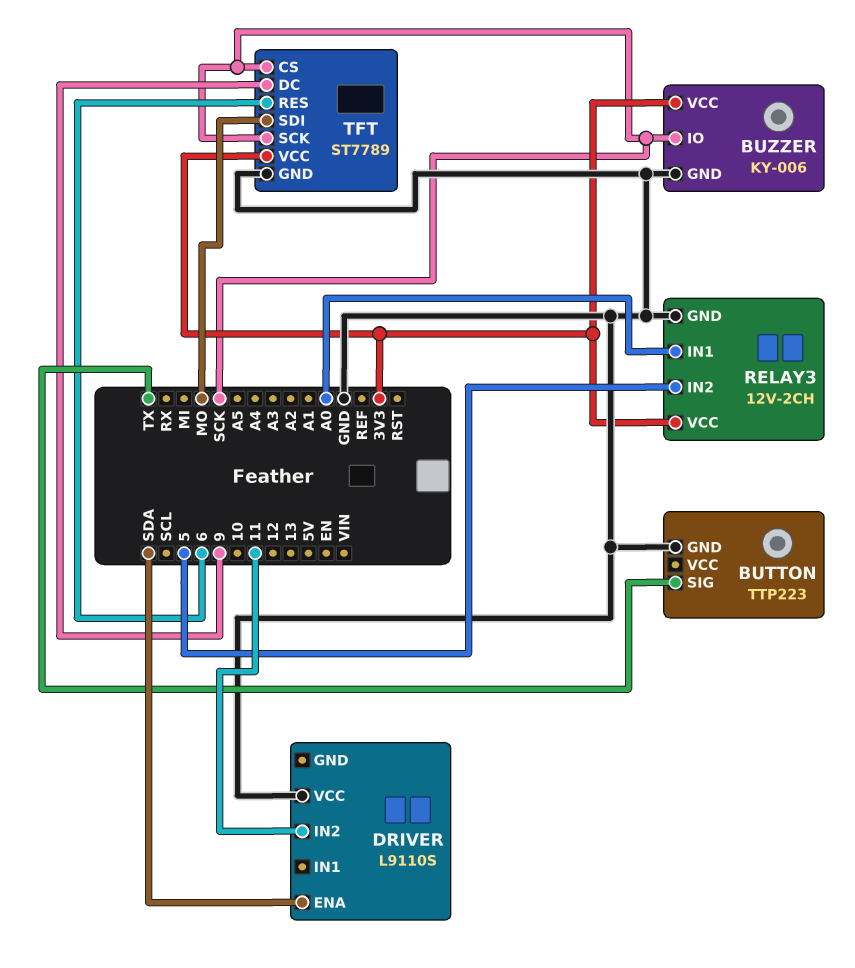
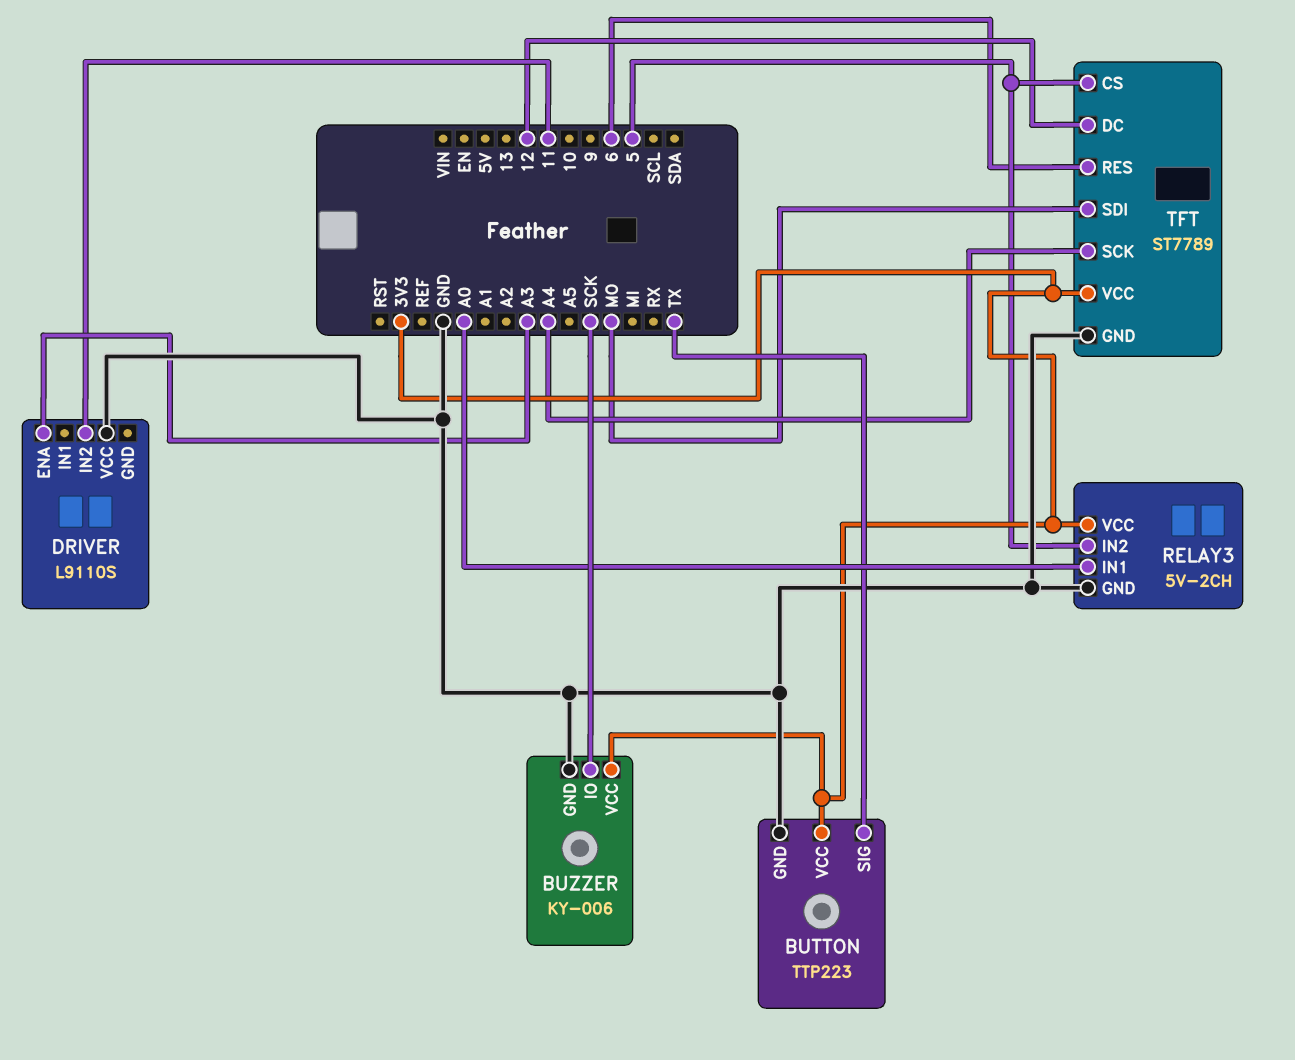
BUTTON pin VCC: none -> 3V3
DRIVER pin ENA: SDA -> A3
RELAY3: 12V-2CH -> 5V-2CH
TFT pin CS: SCK -> 5
TFT pin DC: 9 -> 12
TFT pin SCK: SCK -> A4

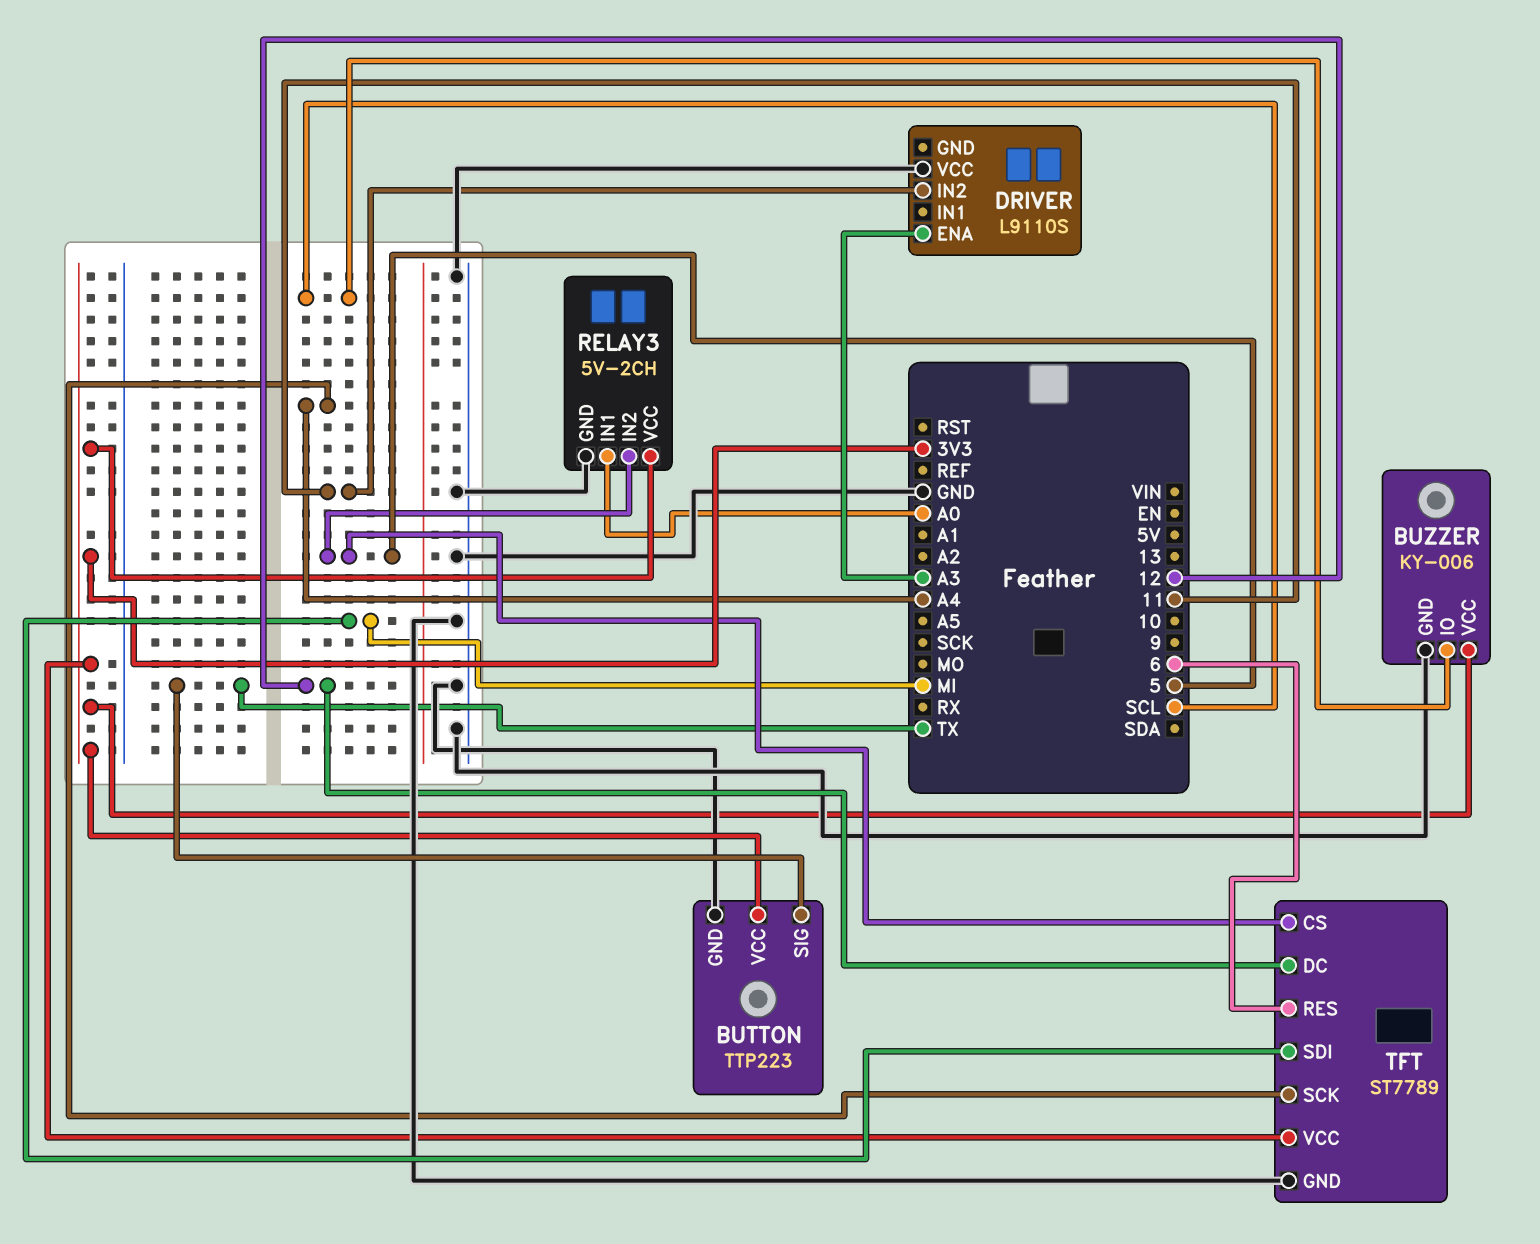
BUZZER pin IO: SCK -> SCL
TFT pin SDI: MO -> MI

